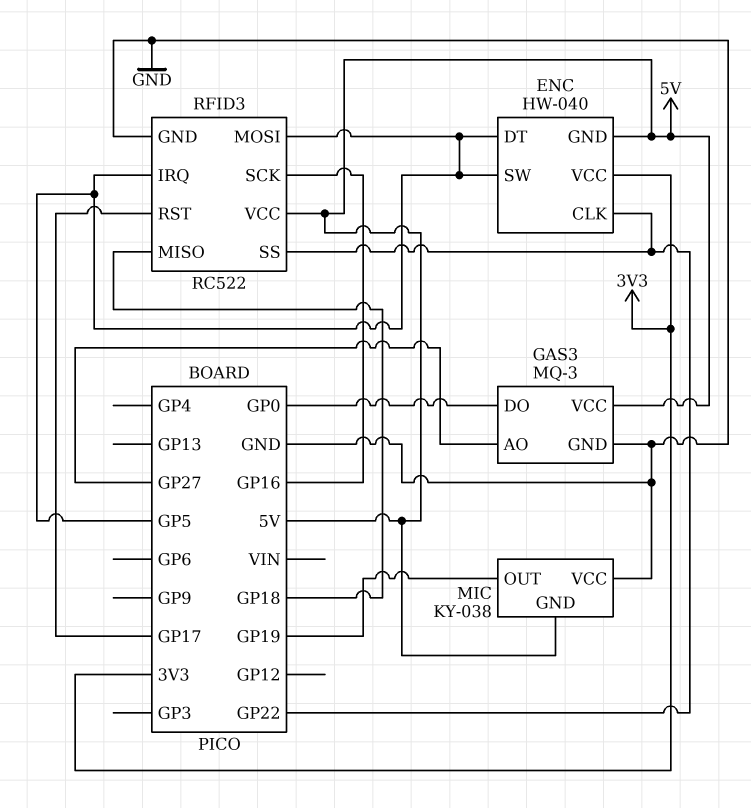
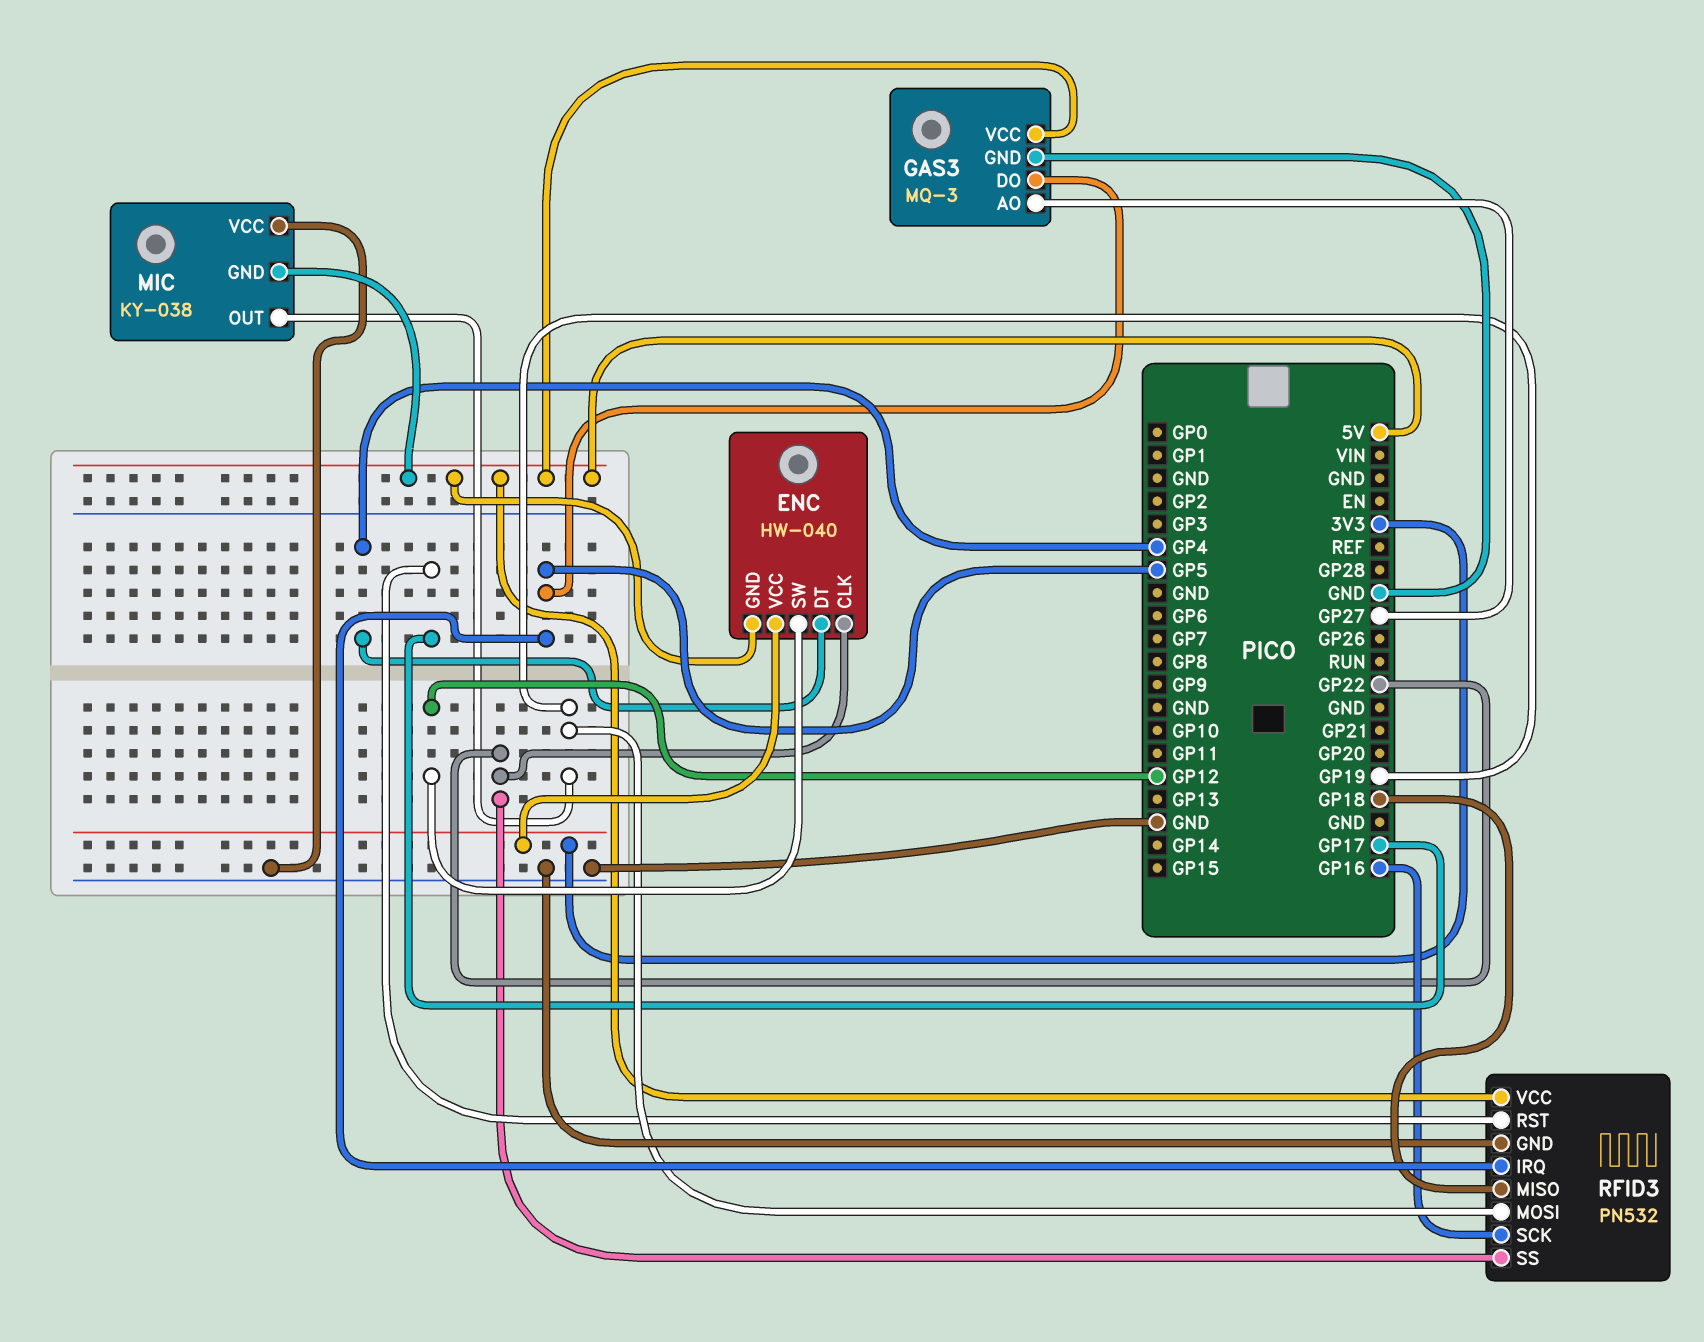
ENC pin DT: GP5 -> GP4
ENC pin SW: GP5 -> GP12
GAS3 pin DO: GP0 -> GP5
RFID3: RC522 -> PN532
RFID3 pin MOSI: GP5 -> GP19

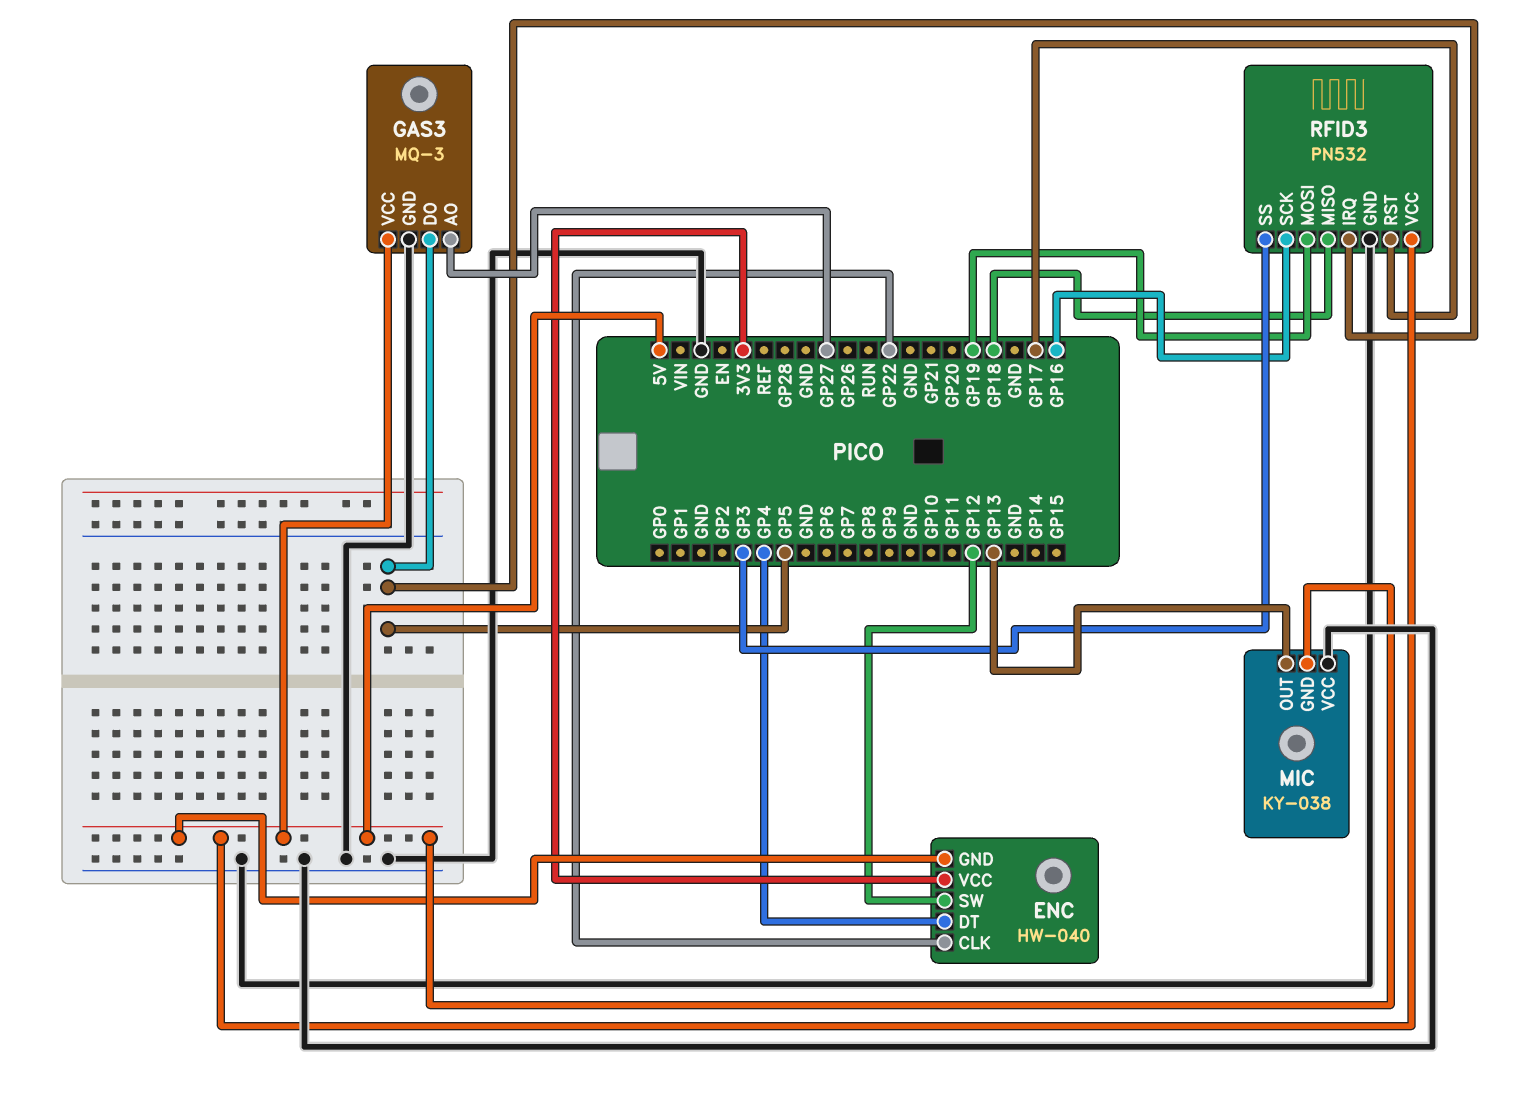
MIC pin OUT: GP19 -> GP13
RFID3 pin SS: GP22 -> GP3

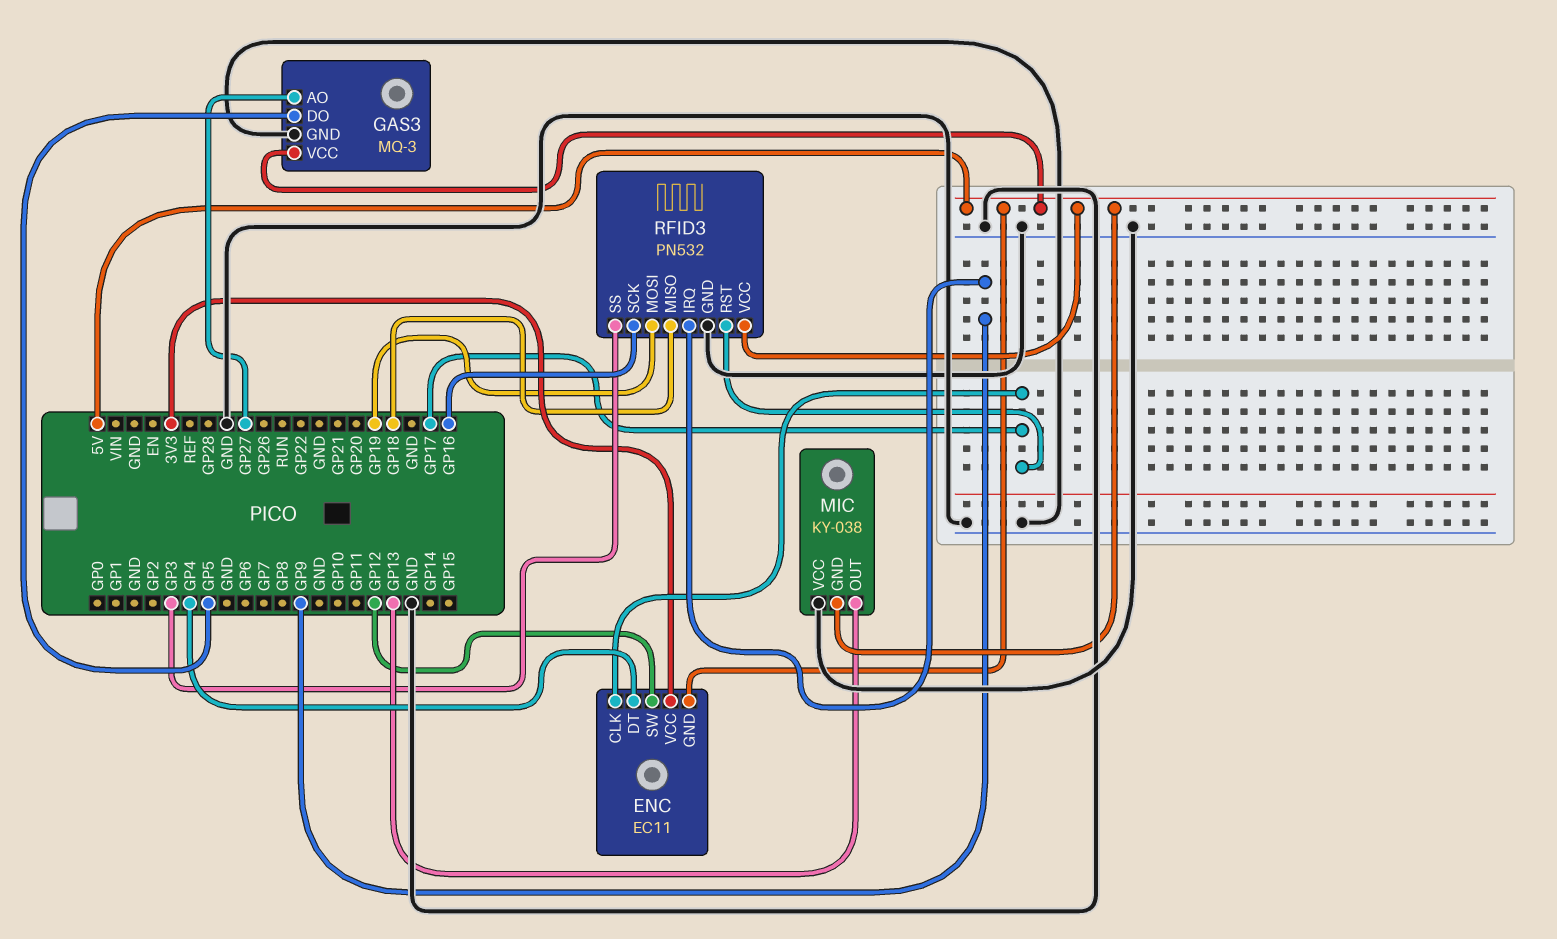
ENC: HW-040 -> EC11
ENC pin CLK: GP22 -> GP17
RFID3 pin IRQ: GP5 -> GP9

